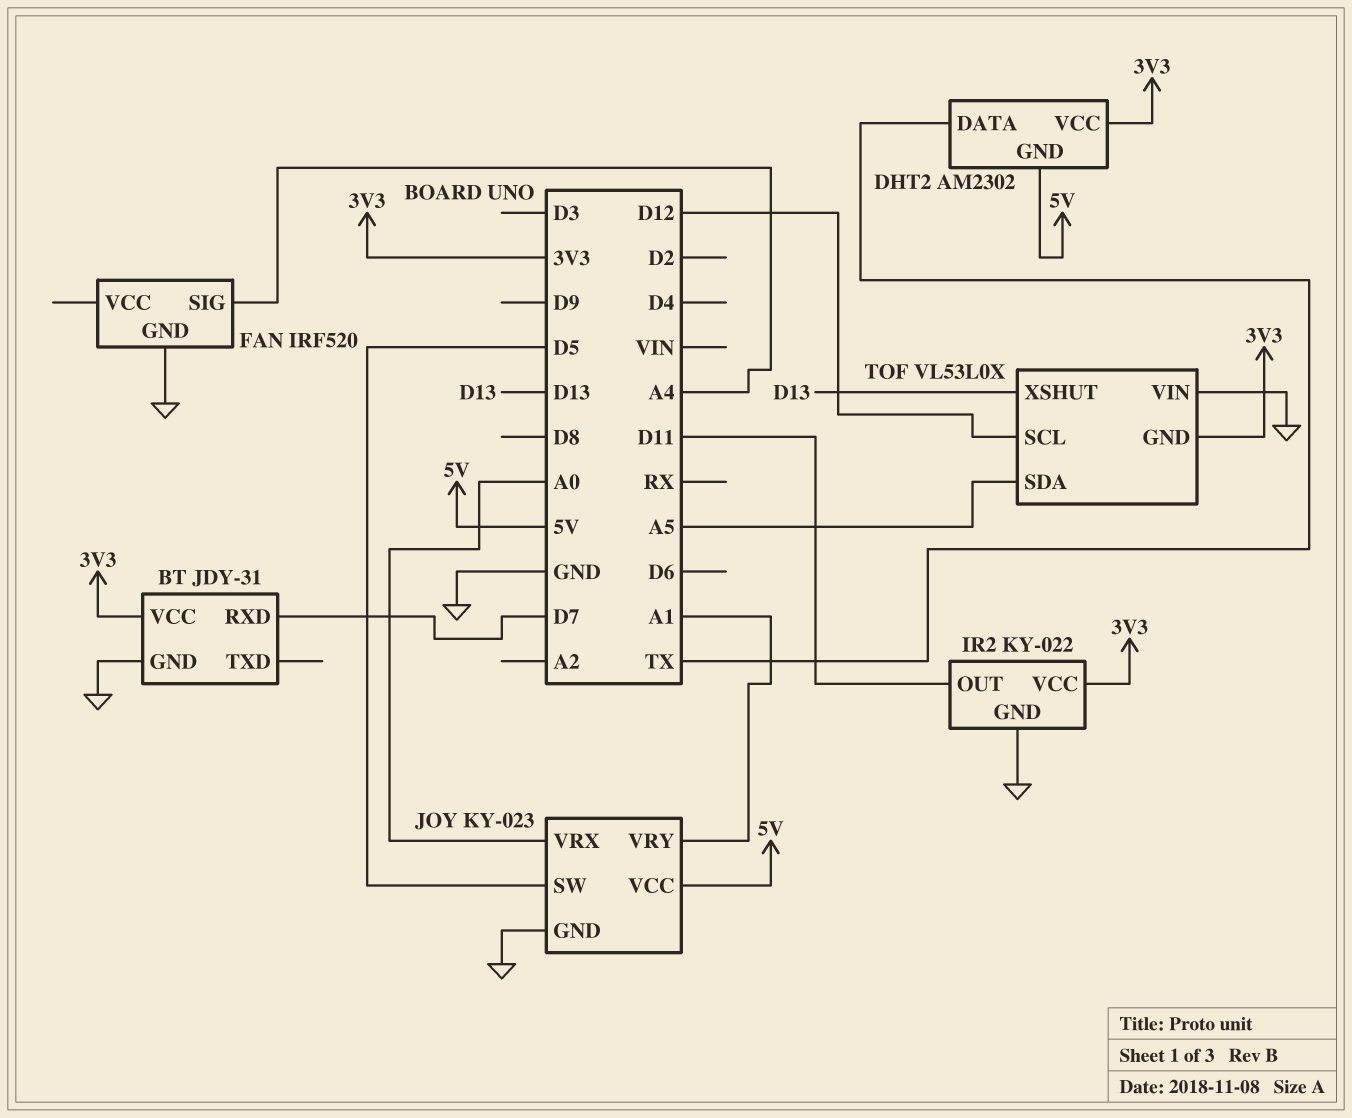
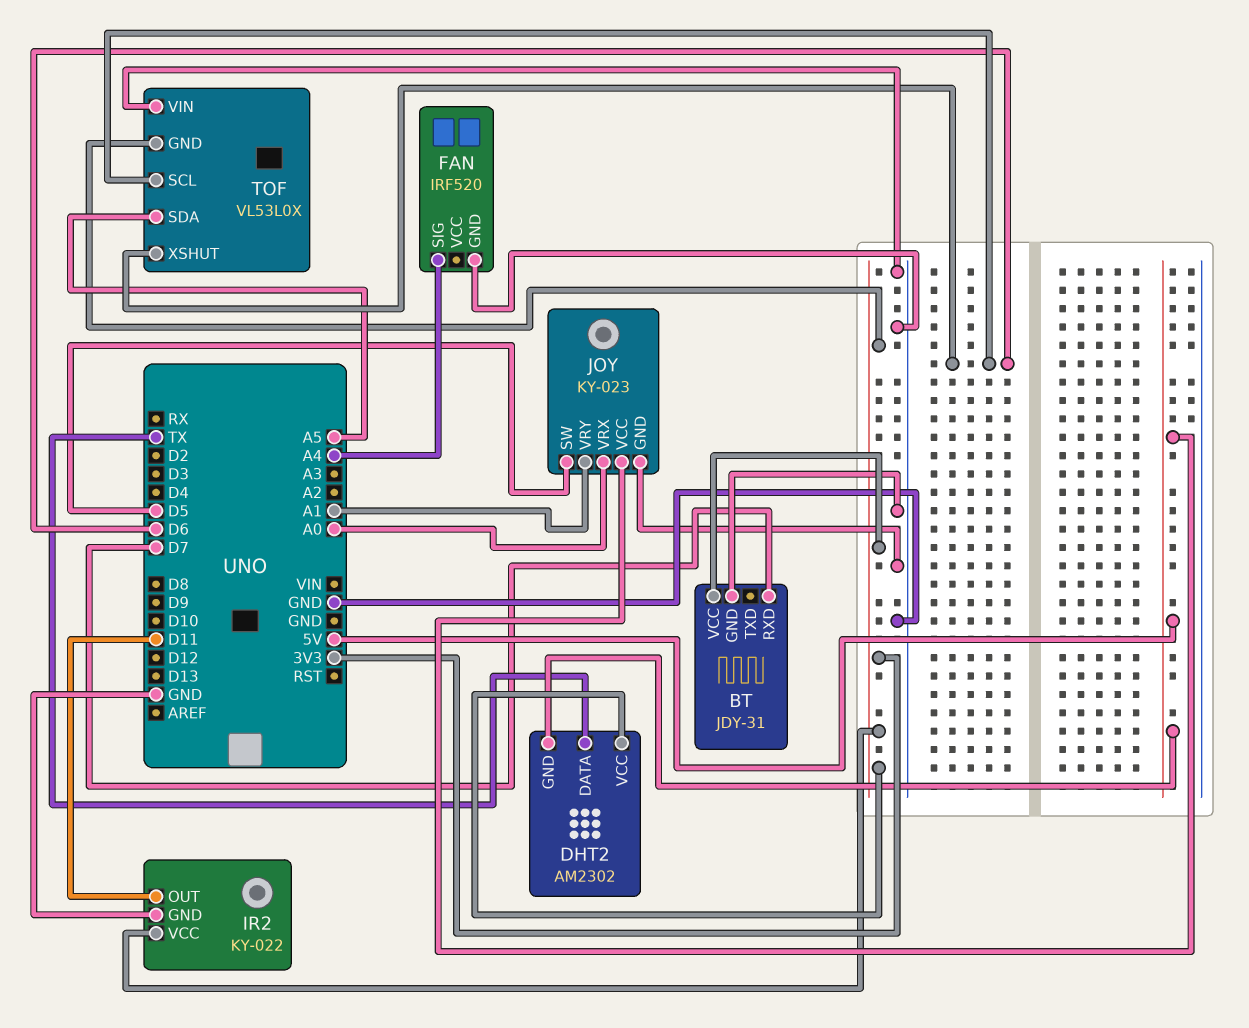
TOF pin SCL: D12 -> D6
TOF pin XSHUT: D13 -> D6

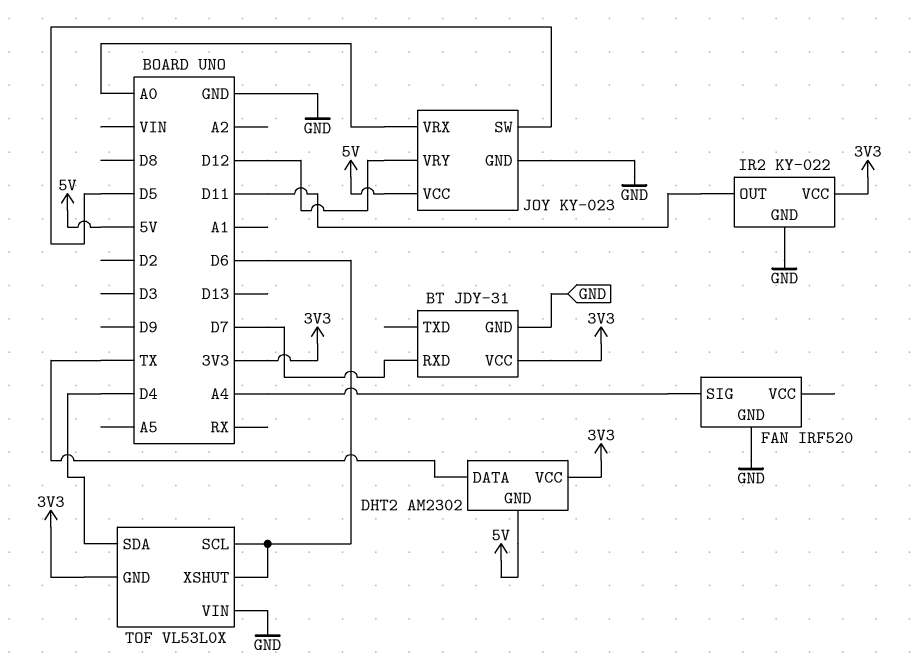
JOY pin VRY: A1 -> D12
TOF pin SDA: A5 -> D4

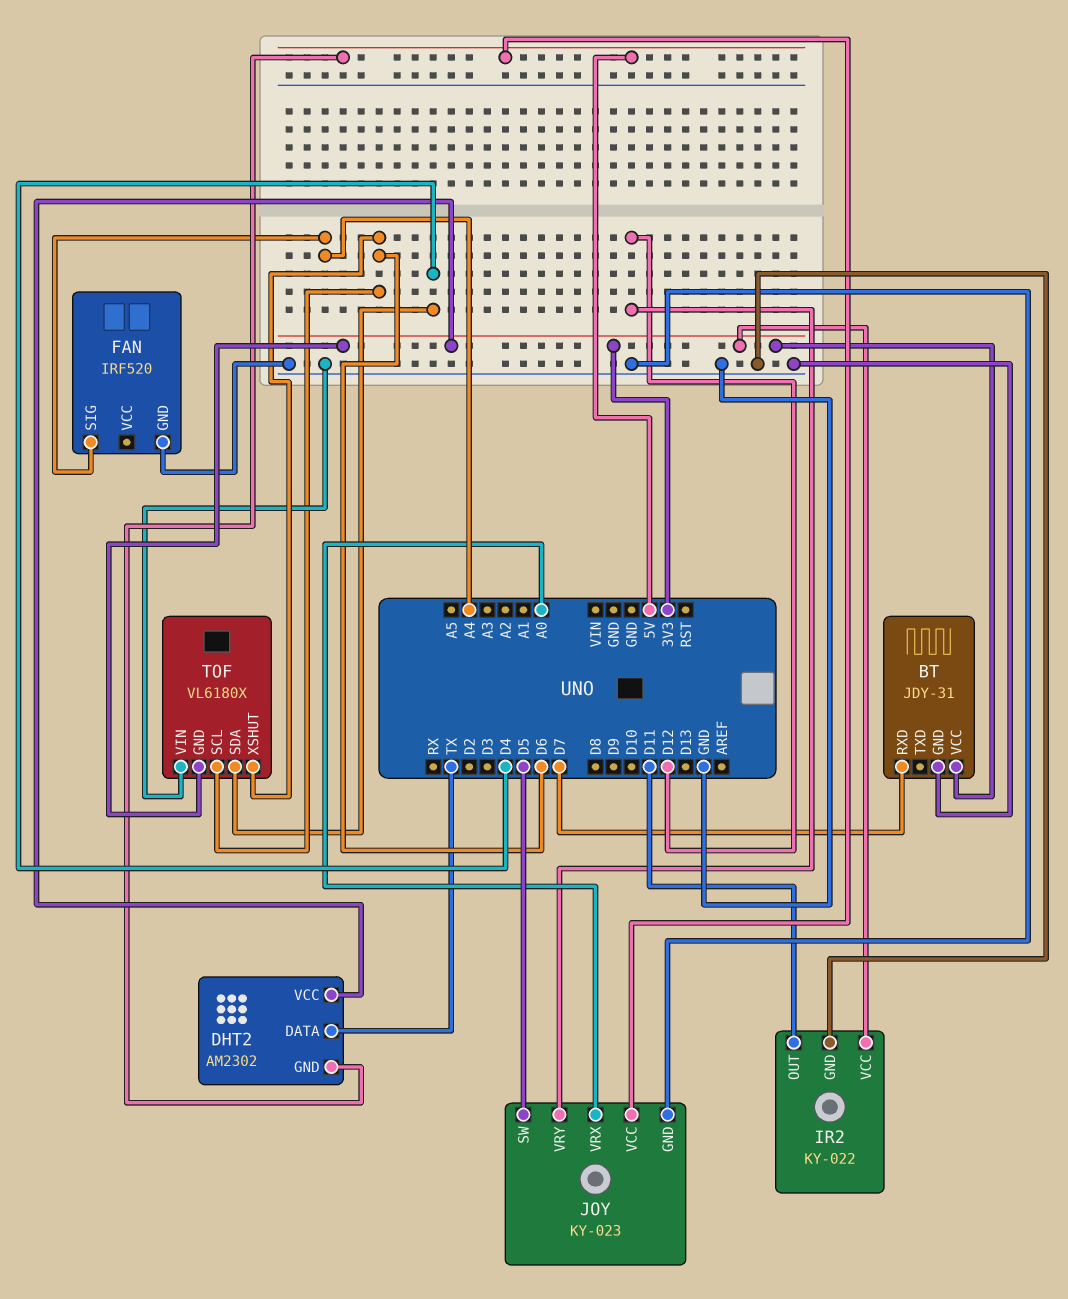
TOF: VL53L0X -> VL6180X

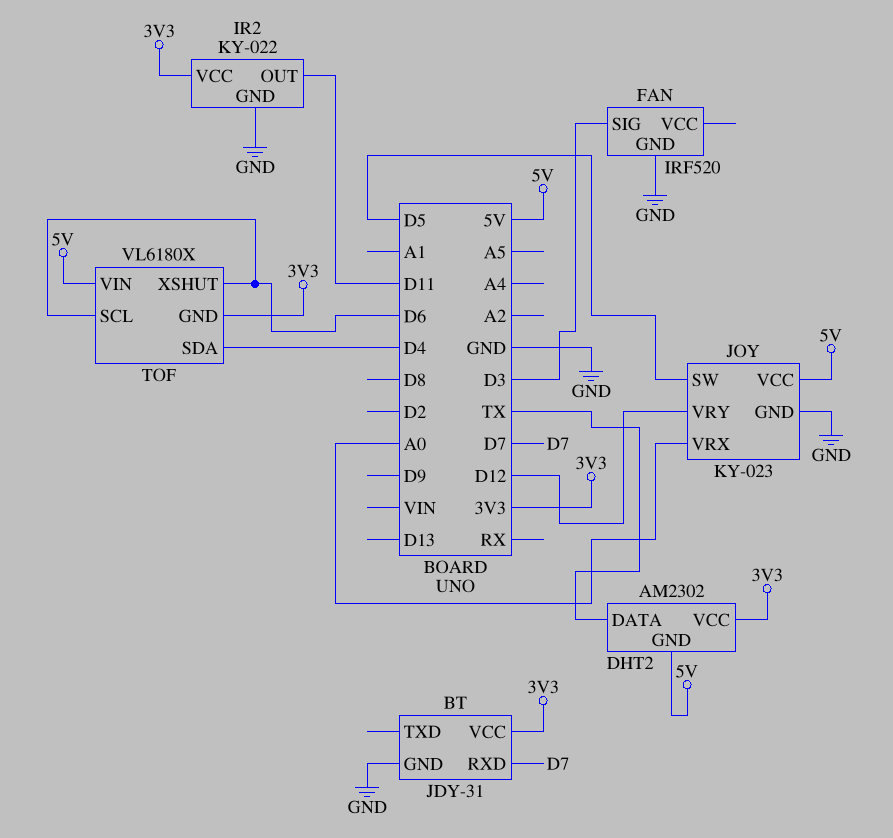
FAN pin SIG: A4 -> D3
TOF pin VIN: GND -> 5V

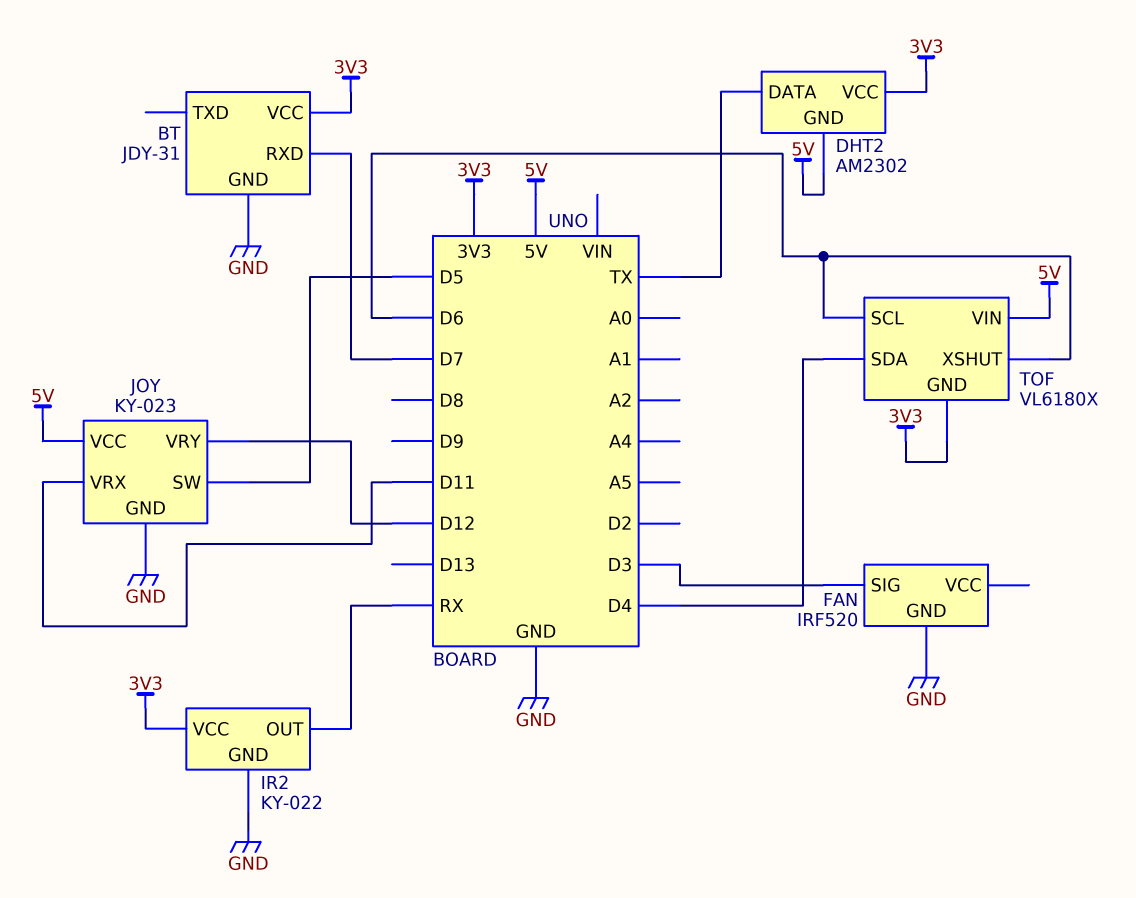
IR2 pin OUT: D11 -> RX
JOY pin VRX: A0 -> D11

